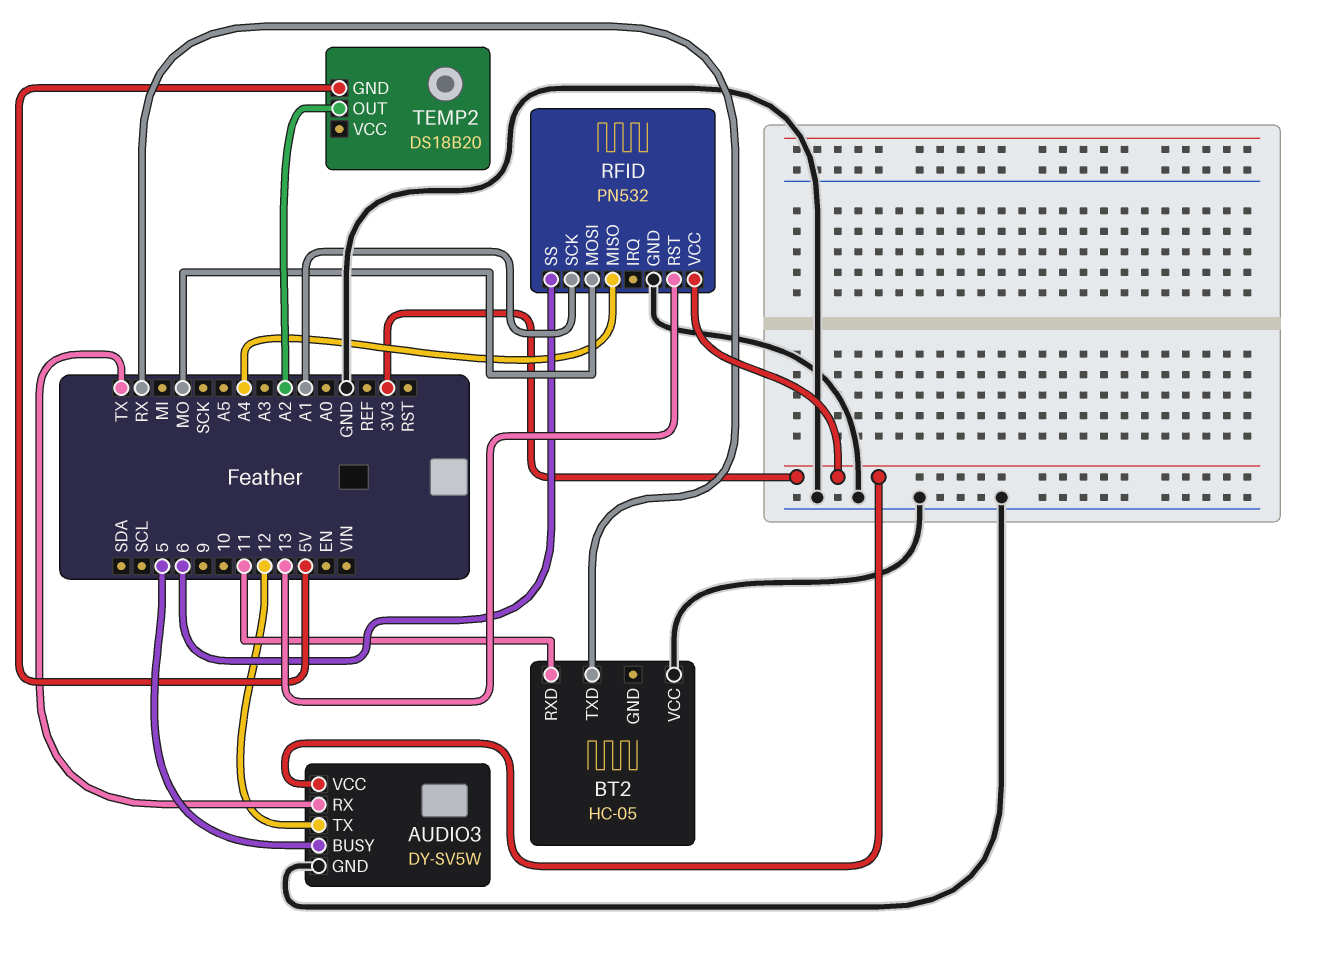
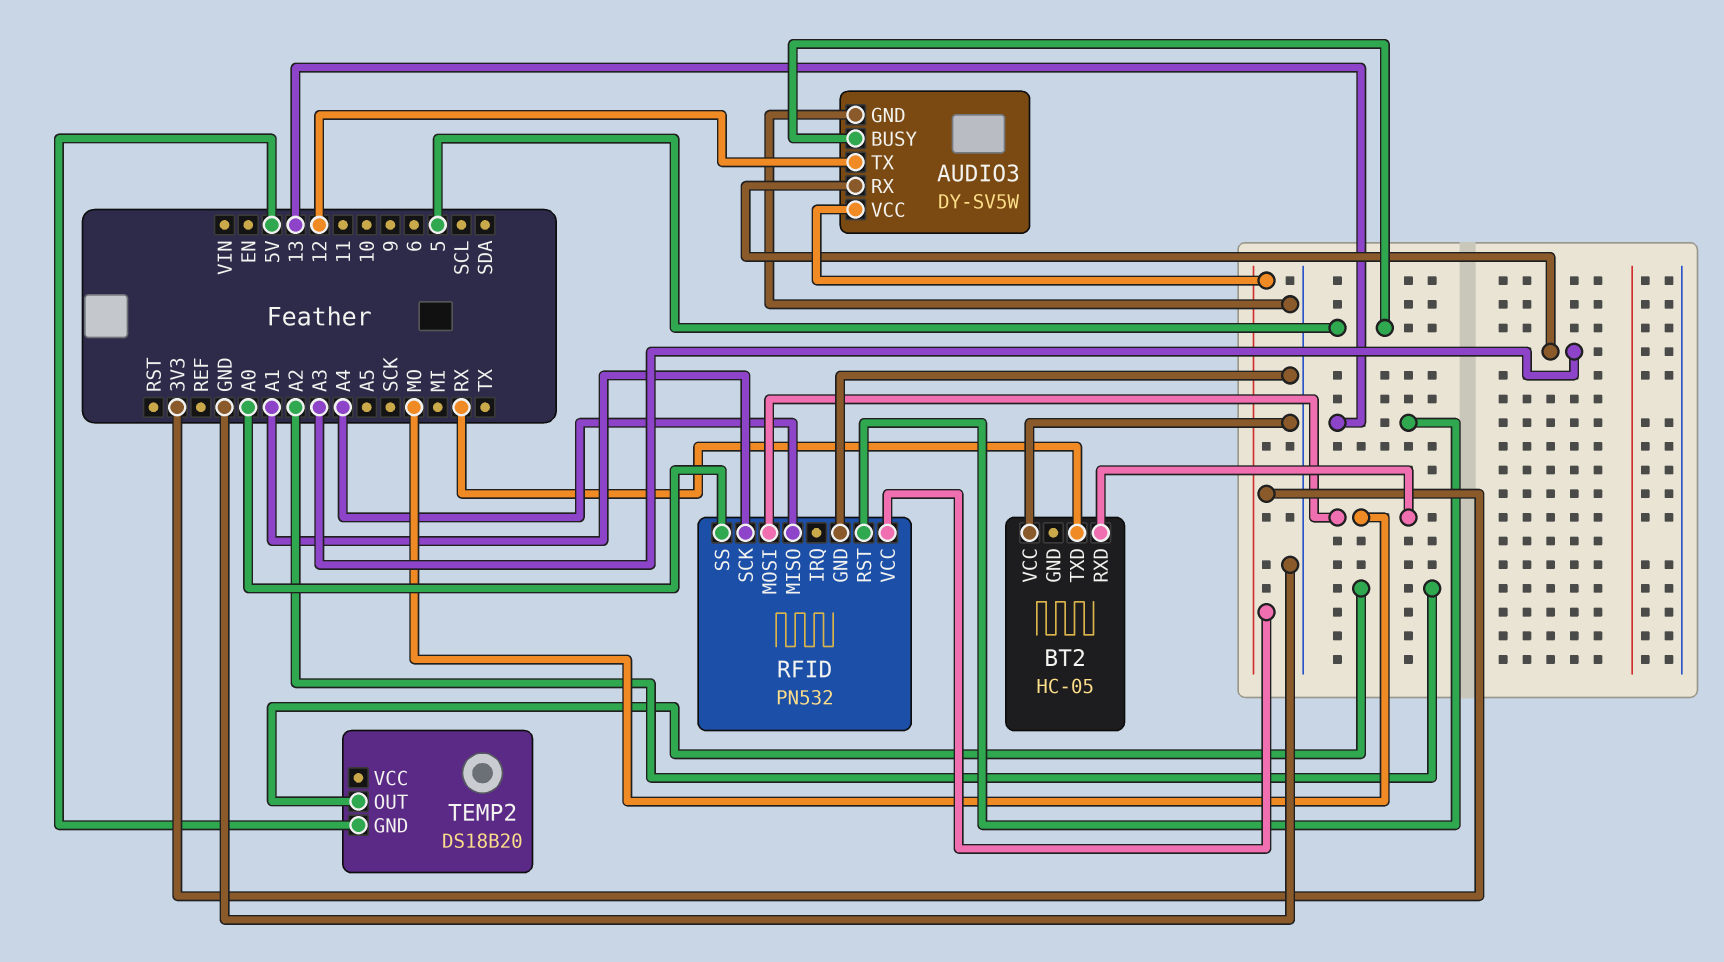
AUDIO3 pin RX: TX -> A3
BT2 pin RXD: 11 -> MO
RFID pin SS: 6 -> A0

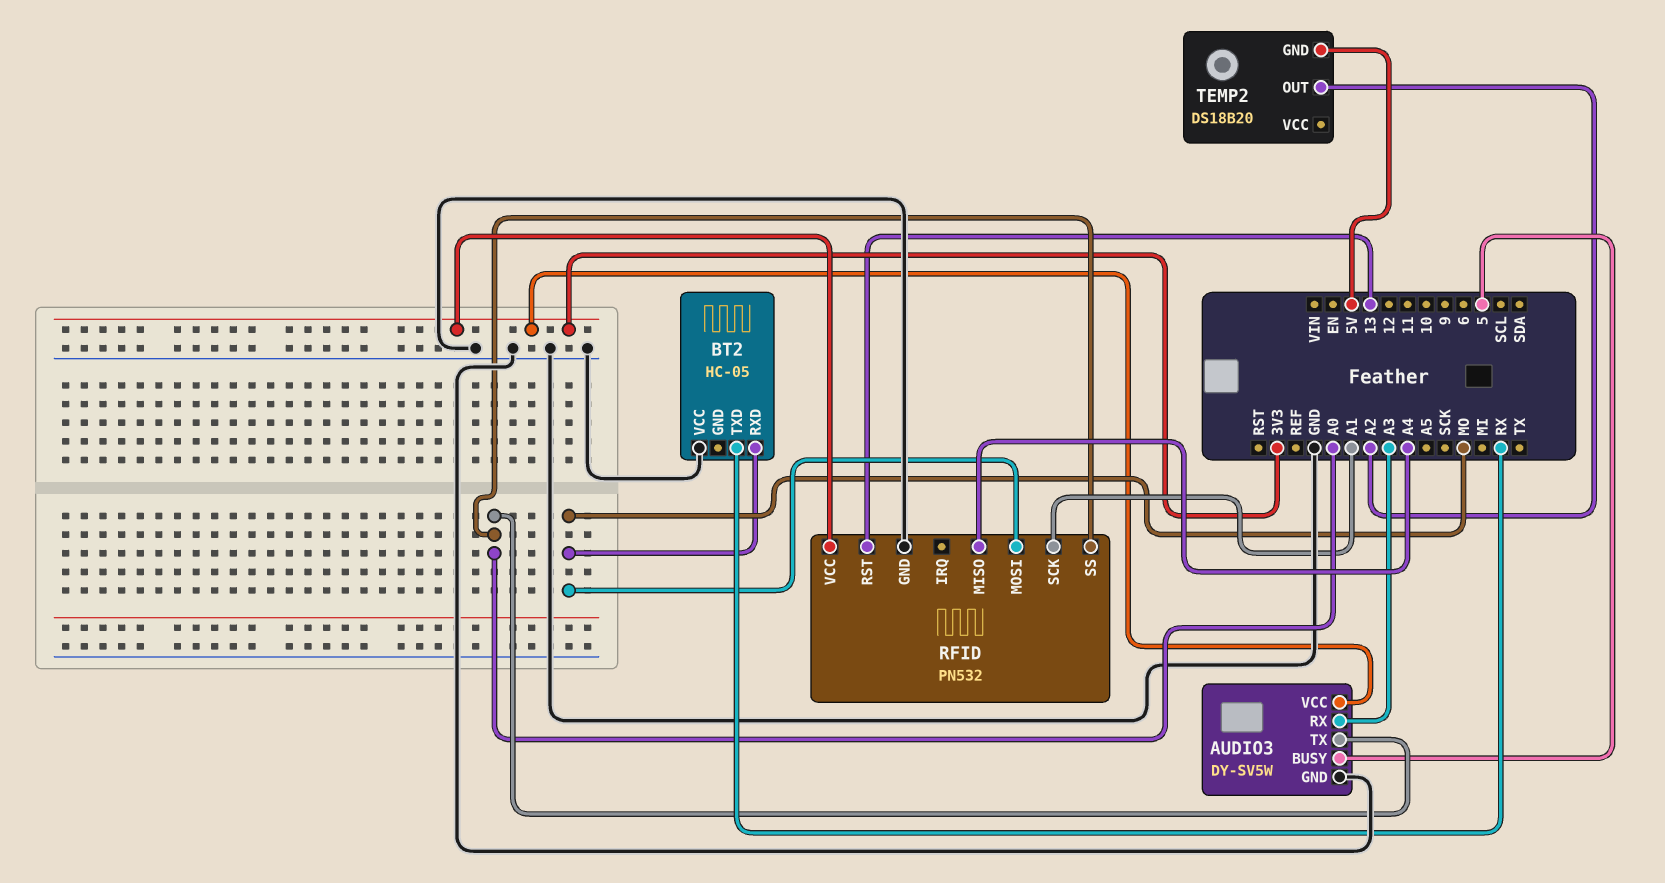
AUDIO3 pin TX: 12 -> A0

